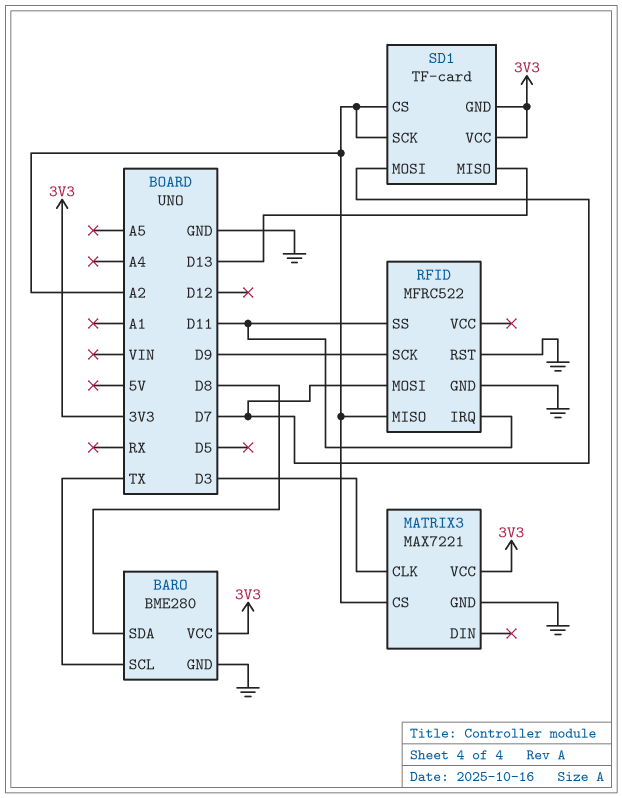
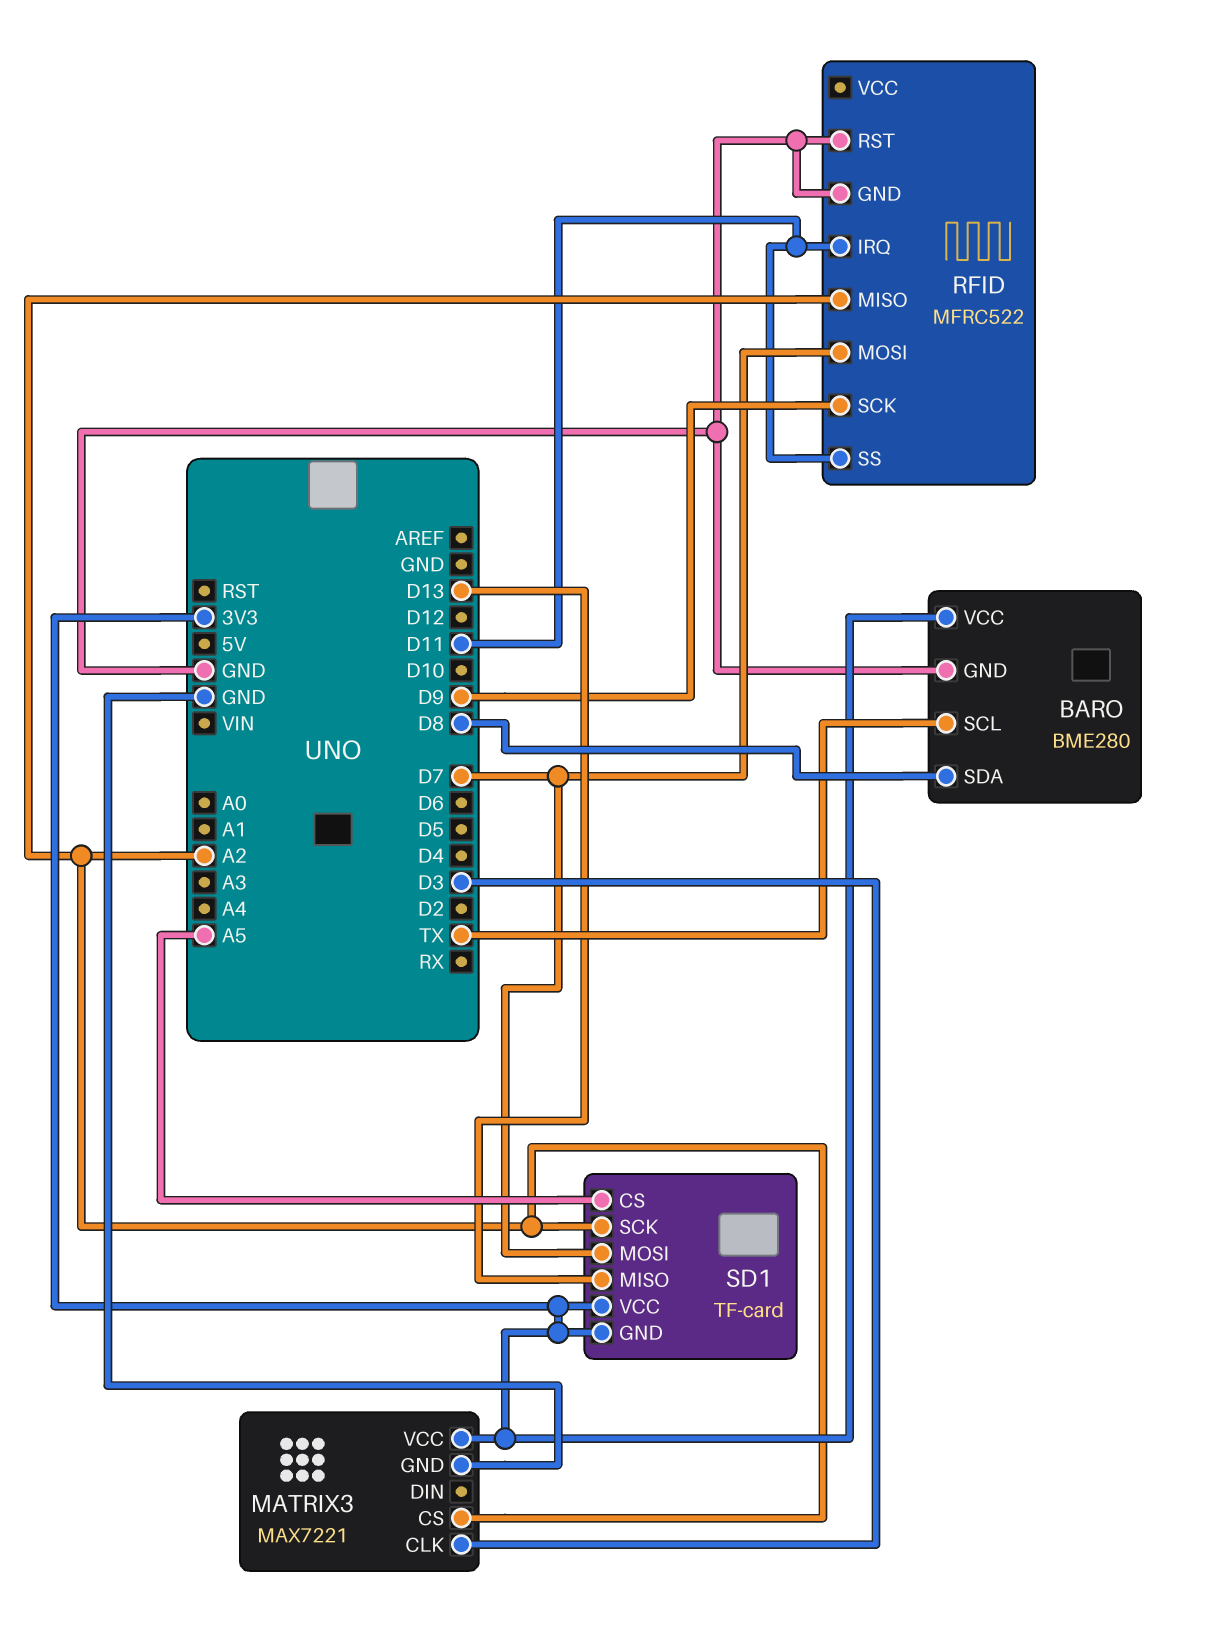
SD1 pin CS: A2 -> A5

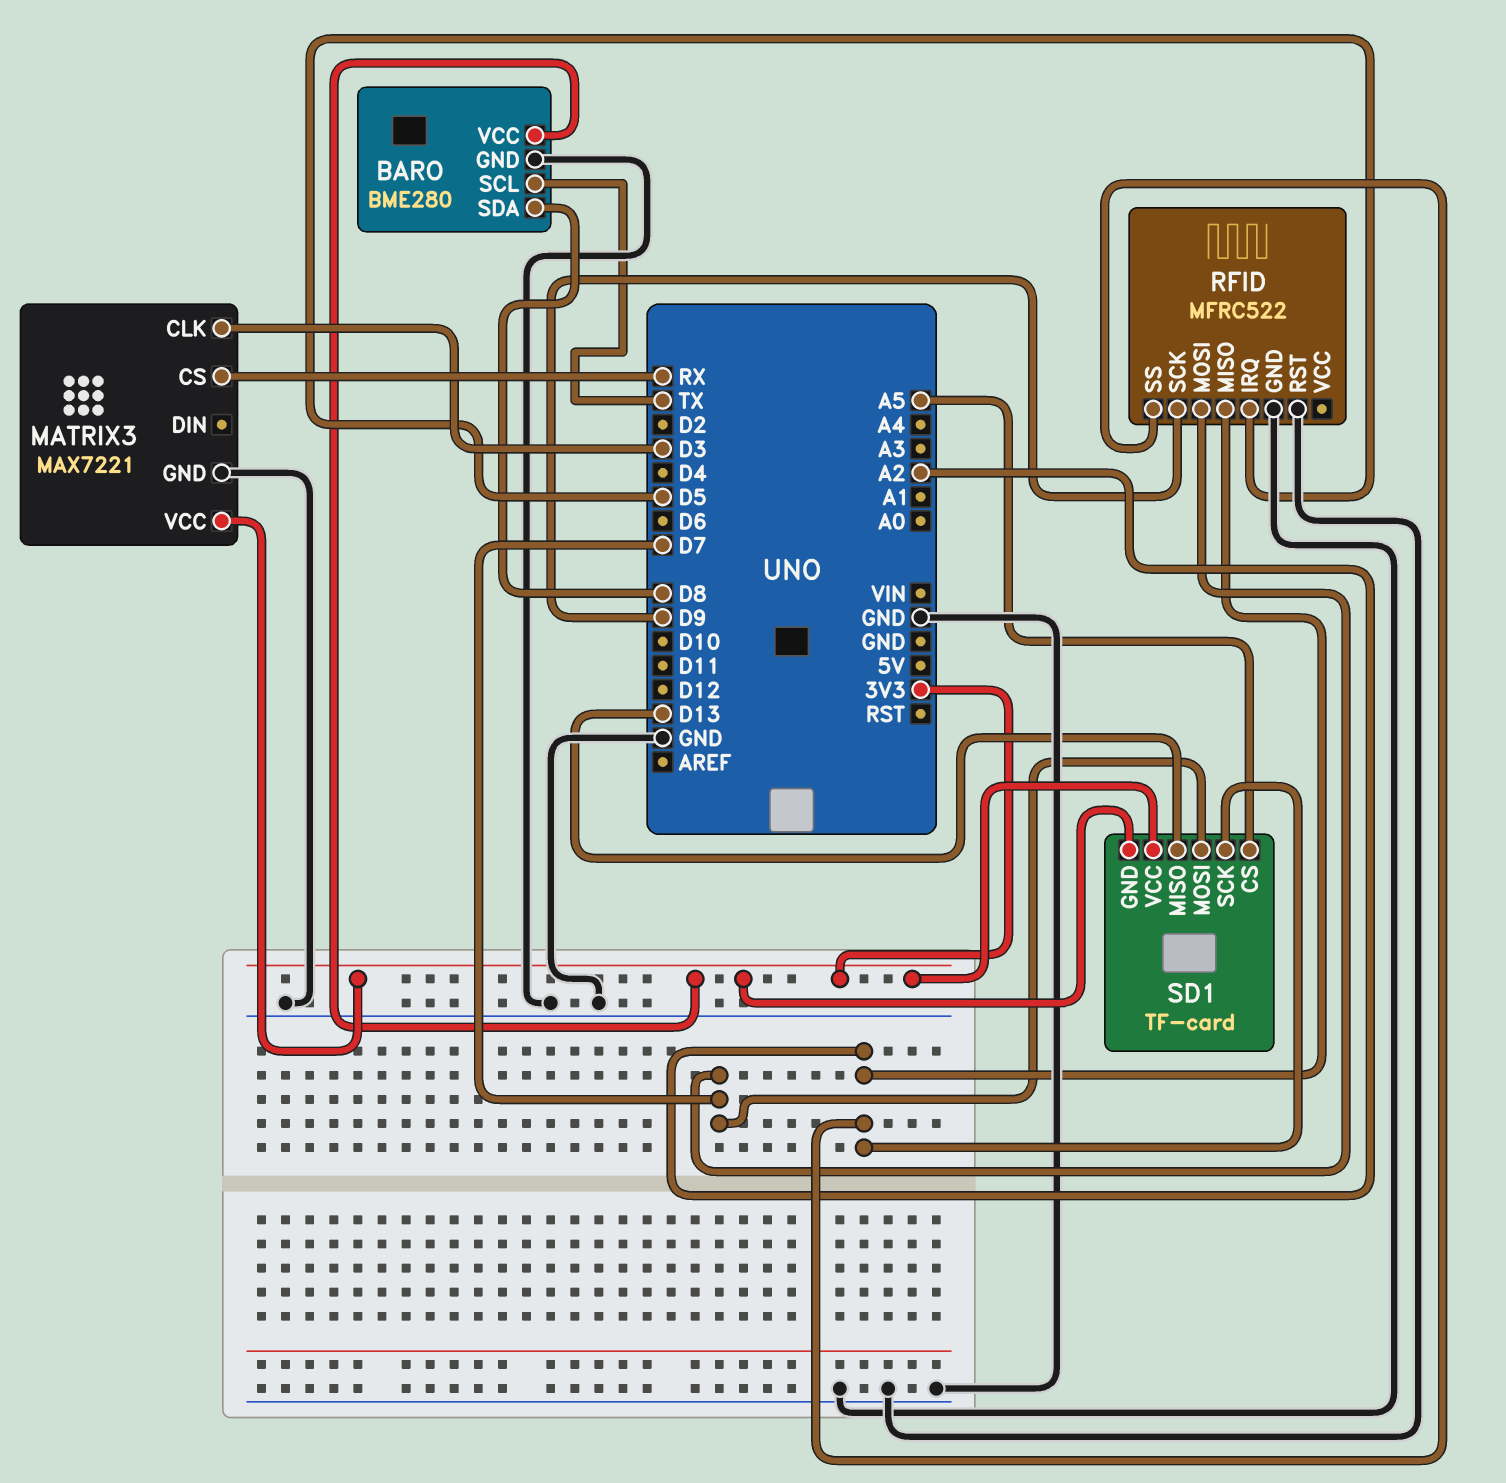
MATRIX3 pin CS: A2 -> RX
RFID pin IRQ: D11 -> D5
RFID pin SS: D11 -> A2

